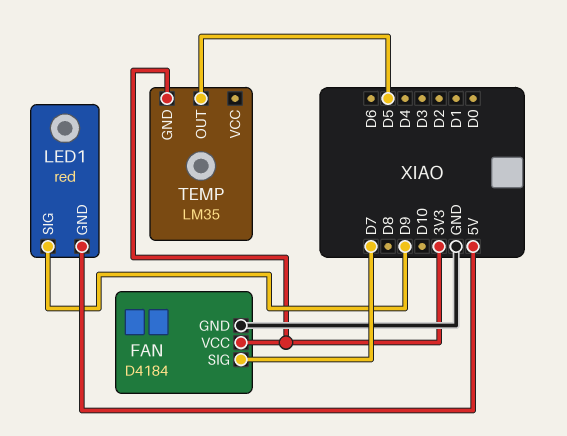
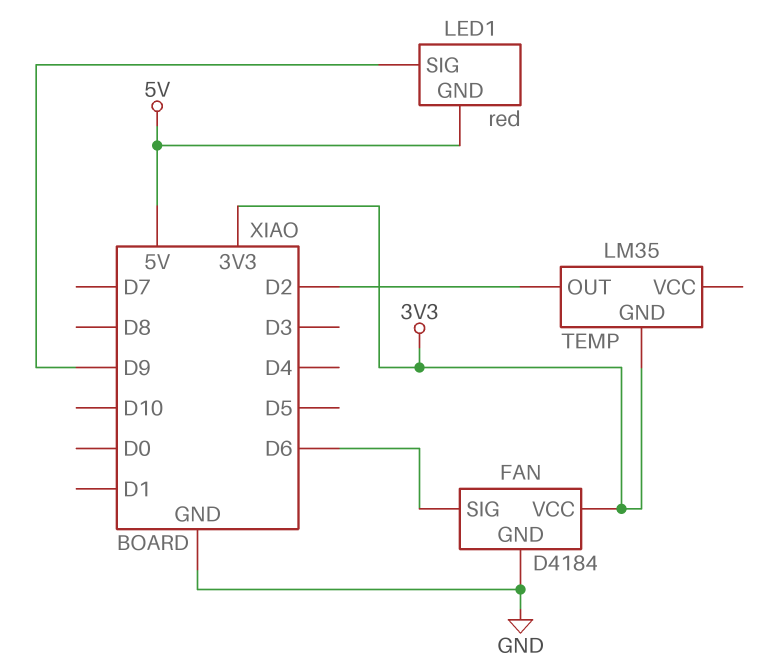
FAN pin SIG: D7 -> D6
TEMP pin OUT: D5 -> D2

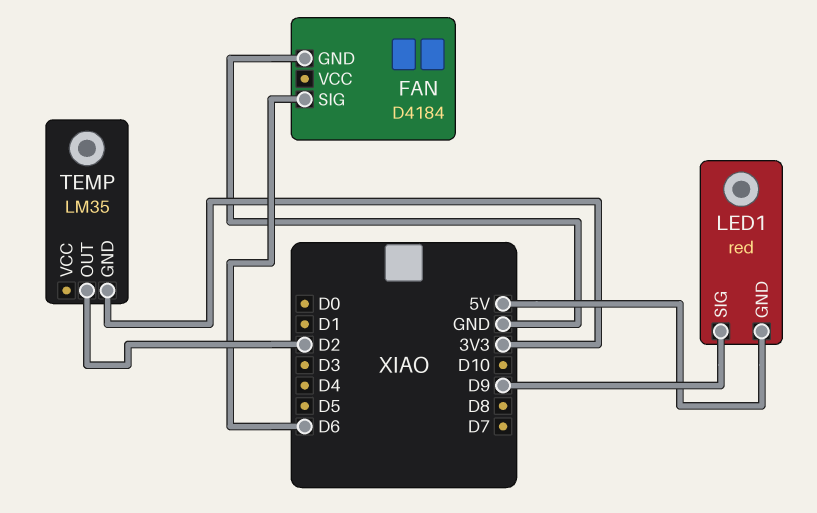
FAN pin VCC: 3V3 -> none

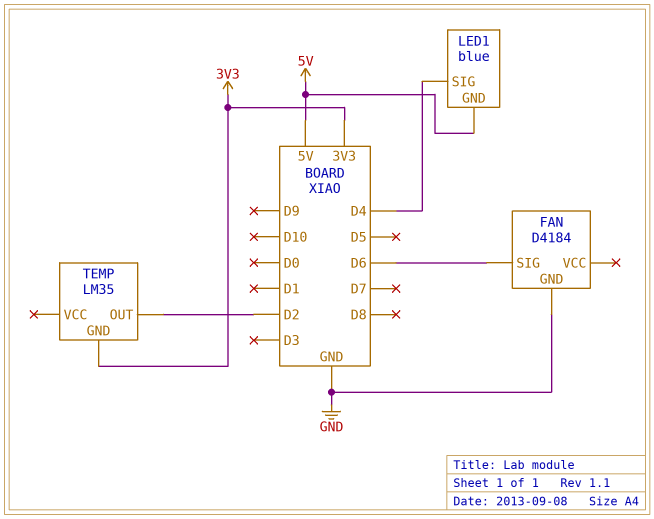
LED1: red -> blue
LED1 pin SIG: D9 -> D4

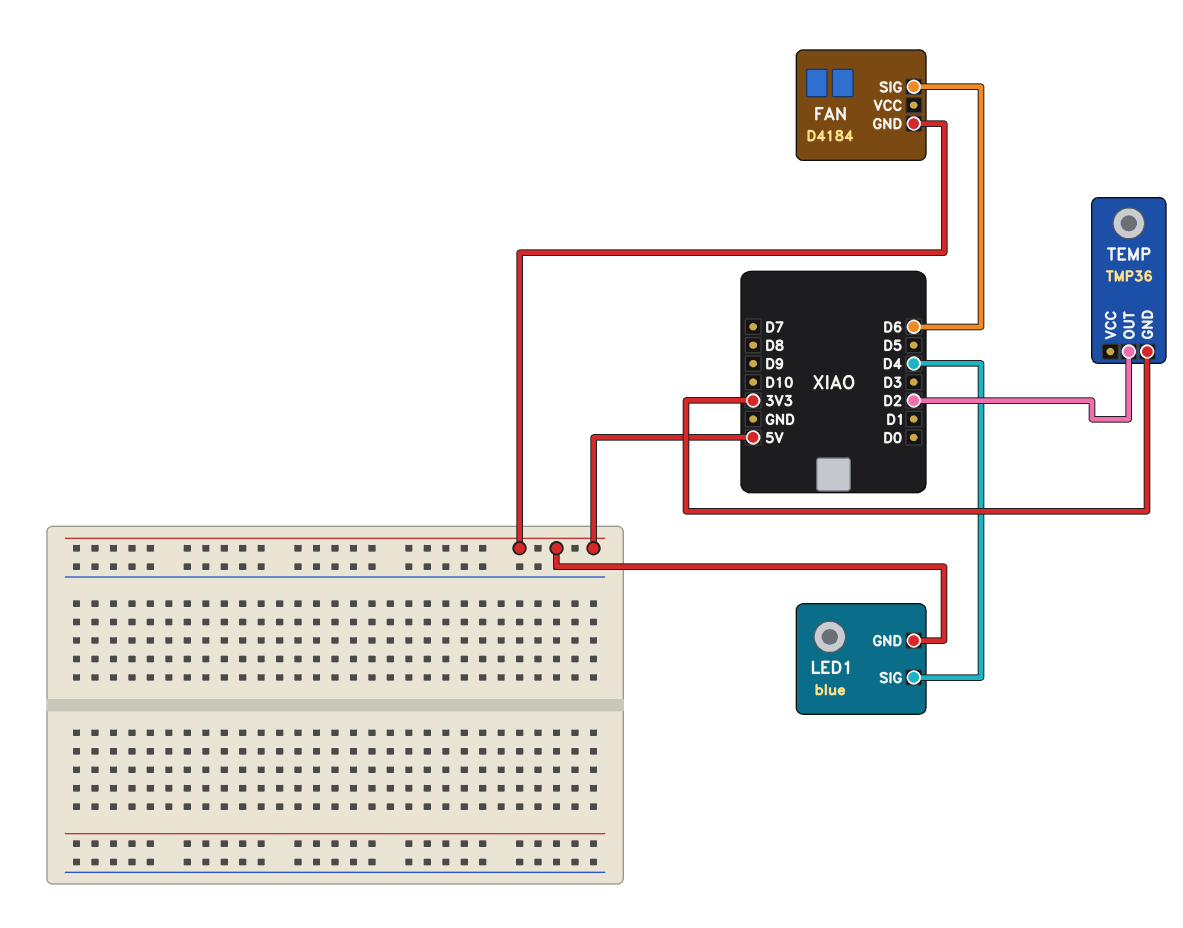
FAN pin GND: GND -> 5V
TEMP: LM35 -> TMP36

